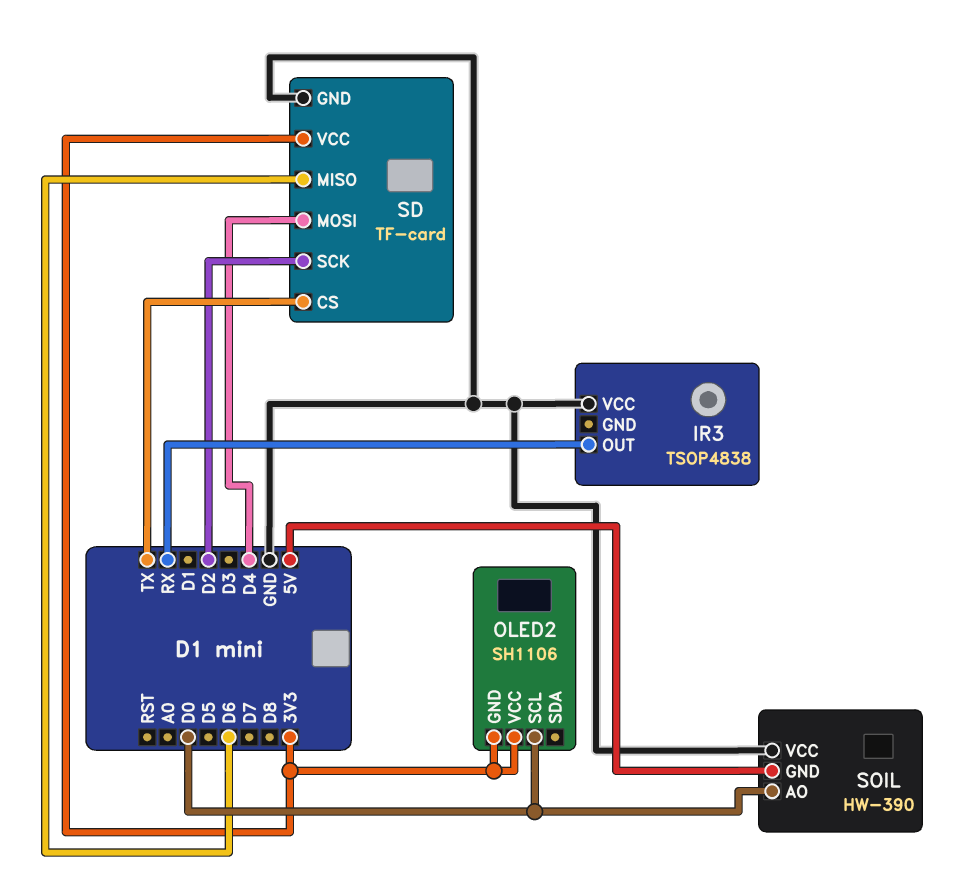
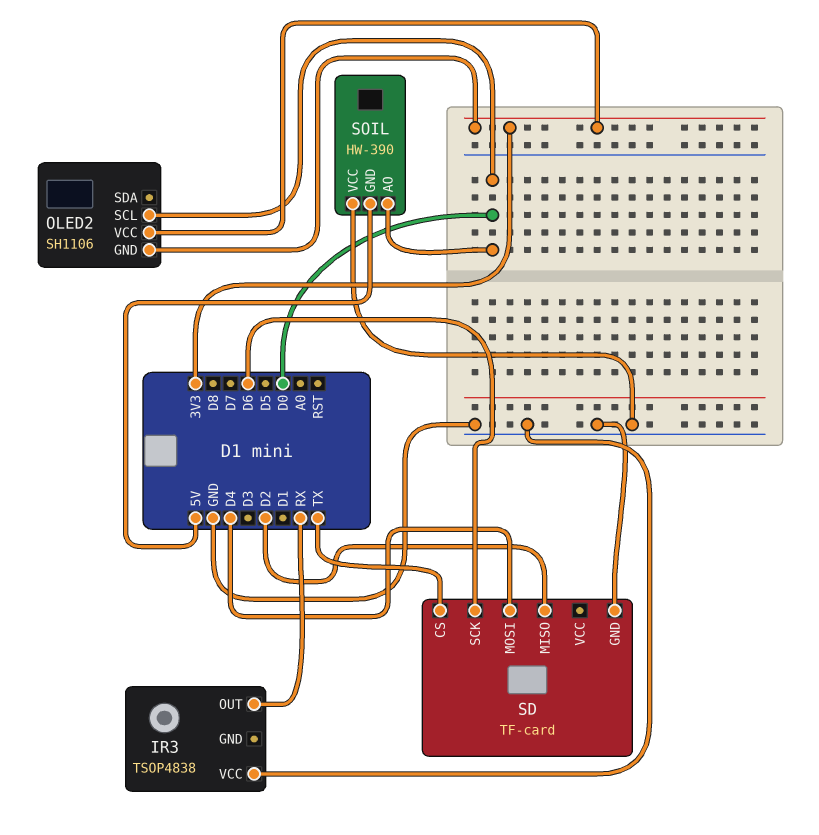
SD pin MISO: D6 -> D2
SD pin SCK: D2 -> D6
SD pin VCC: 3V3 -> none

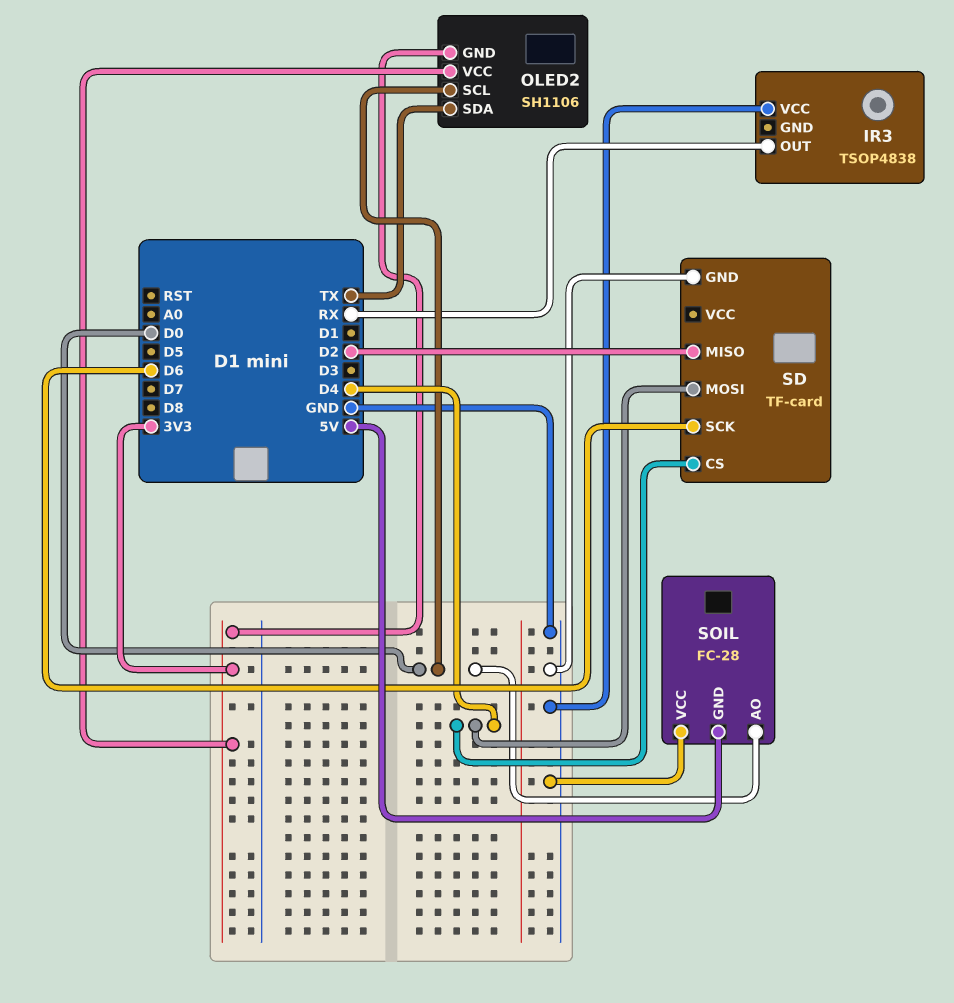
OLED2 pin SDA: none -> TX
SD pin CS: TX -> D4
SOIL: HW-390 -> FC-28

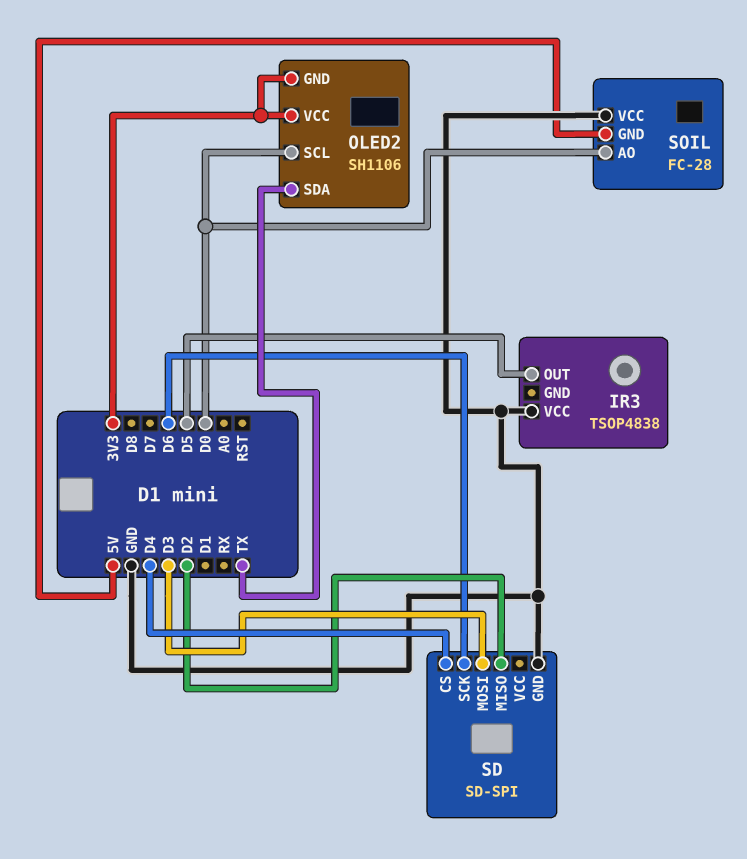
IR3 pin OUT: RX -> D5
SD: TF-card -> SD-SPI
SD pin MOSI: D4 -> D3

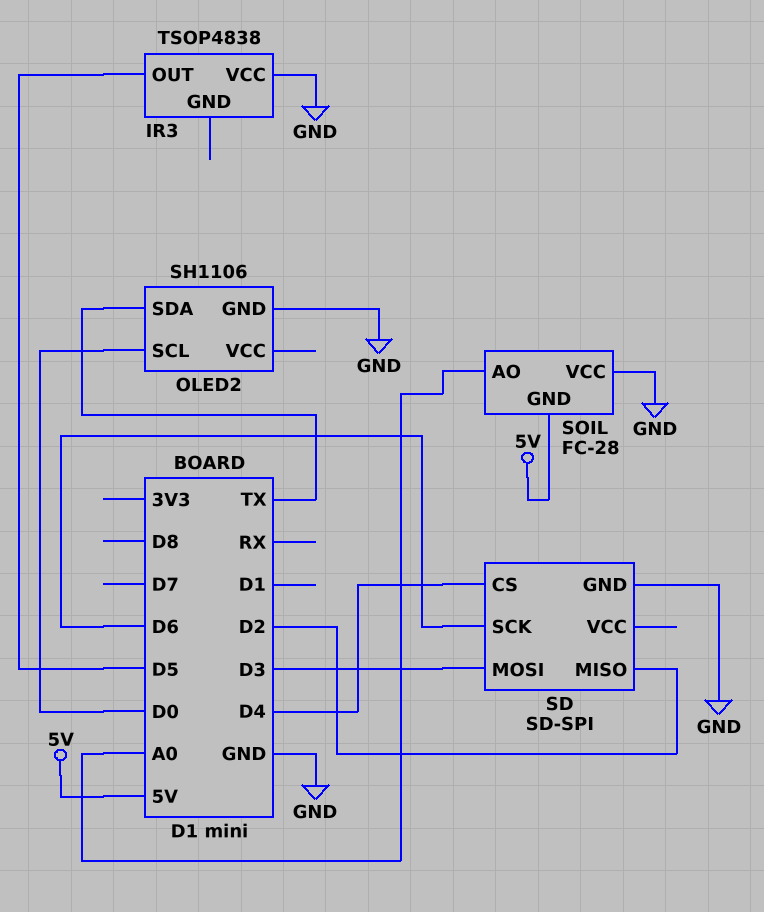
OLED2 pin GND: 3V3 -> GND
OLED2 pin VCC: 3V3 -> none
SOIL pin AO: D0 -> A0

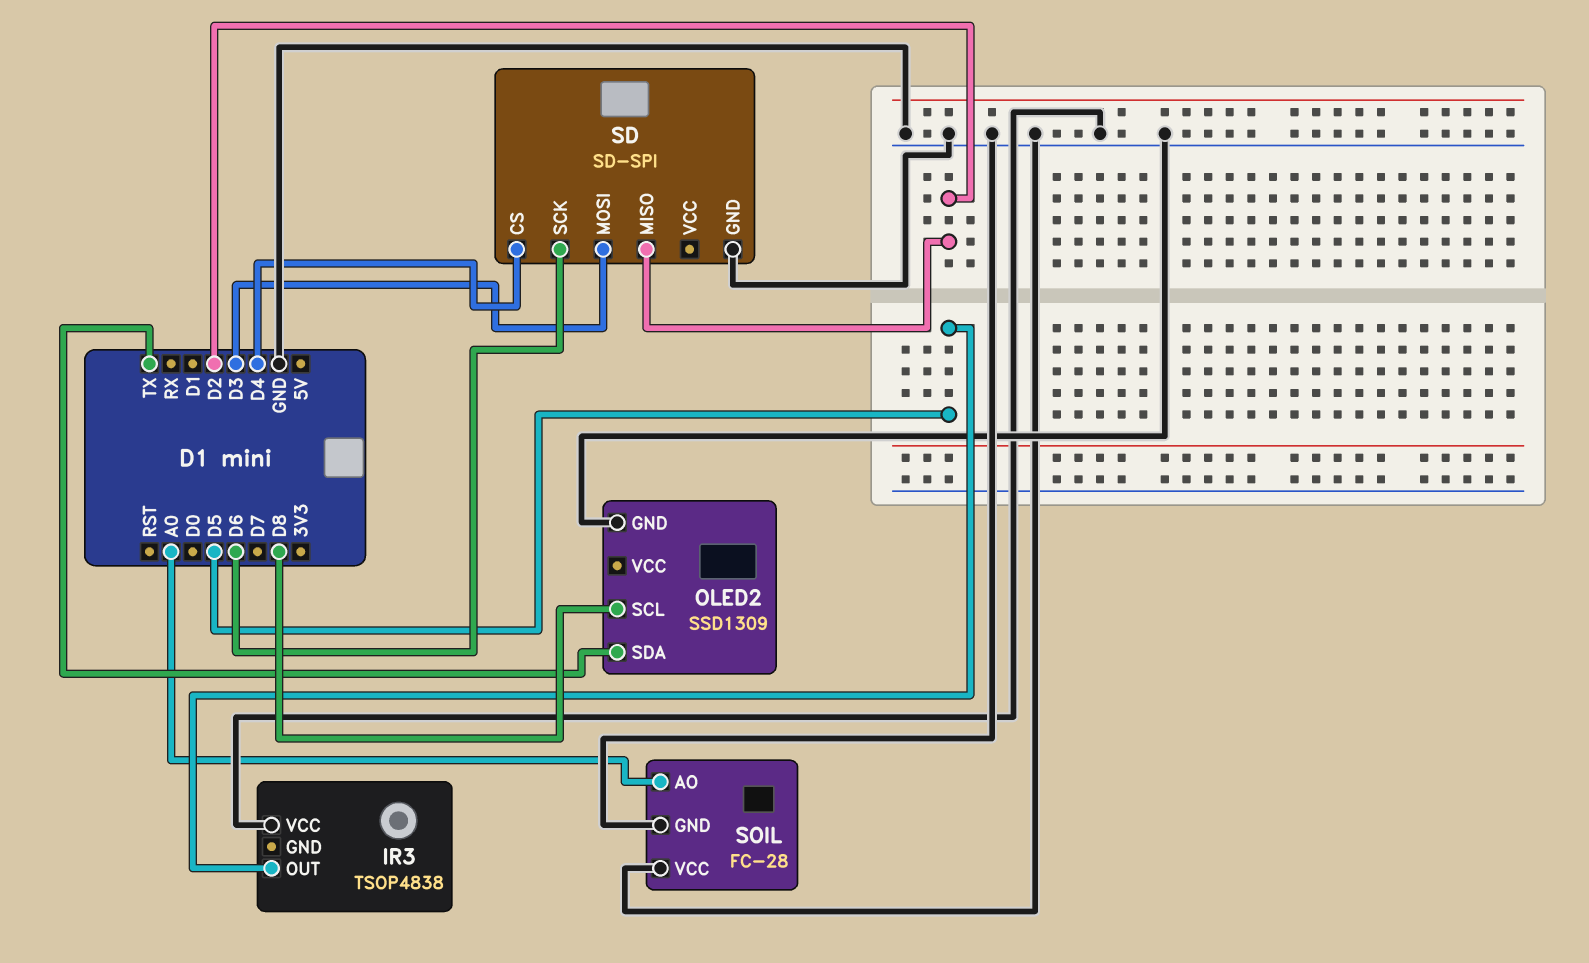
OLED2: SH1106 -> SSD1309
OLED2 pin SCL: D0 -> D8
SOIL pin GND: 5V -> GND

